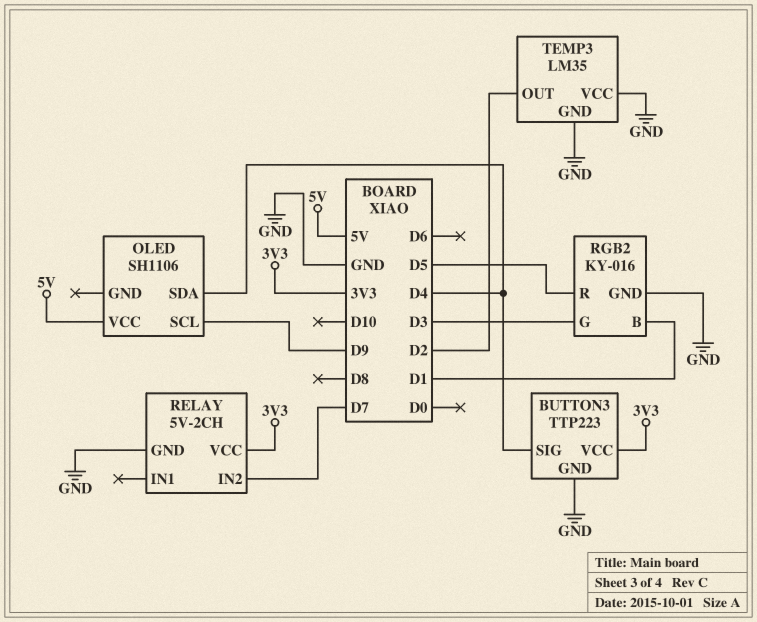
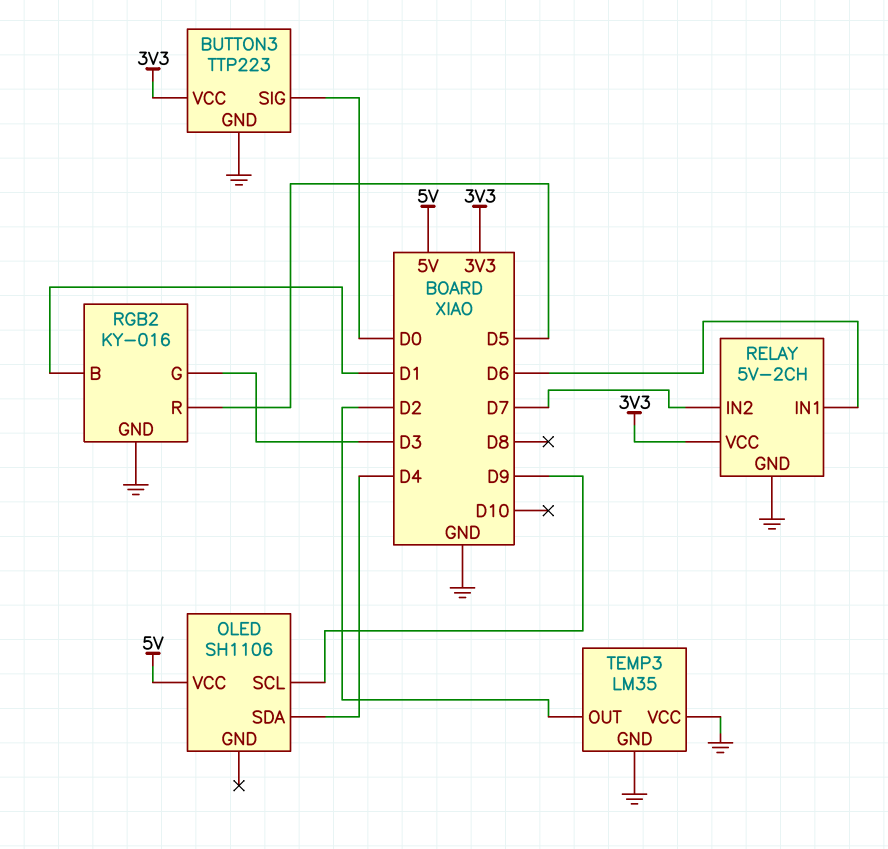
BUTTON3 pin SIG: D4 -> D0
RELAY pin IN1: none -> D6

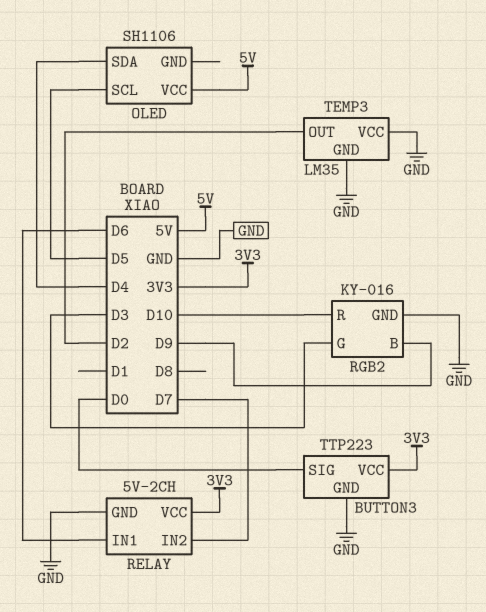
OLED pin SCL: D9 -> D5
RGB2 pin B: D1 -> D9
RGB2 pin R: D5 -> D10

